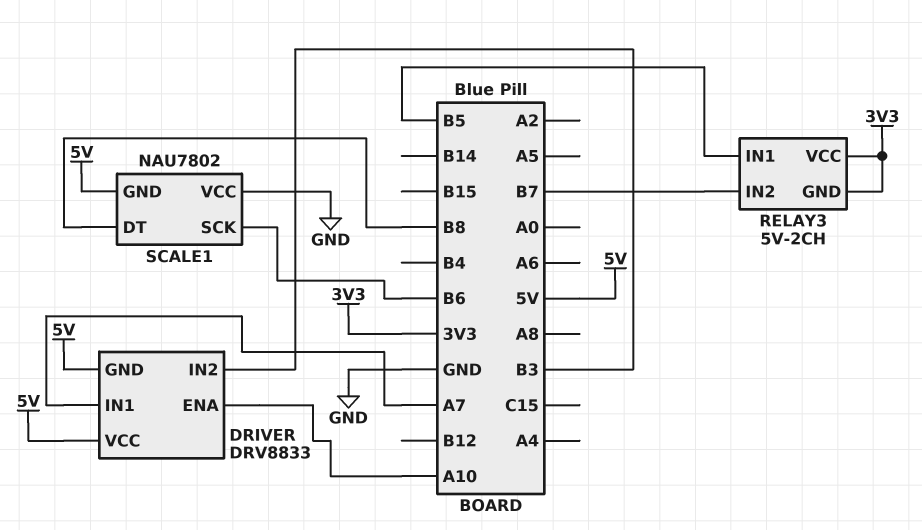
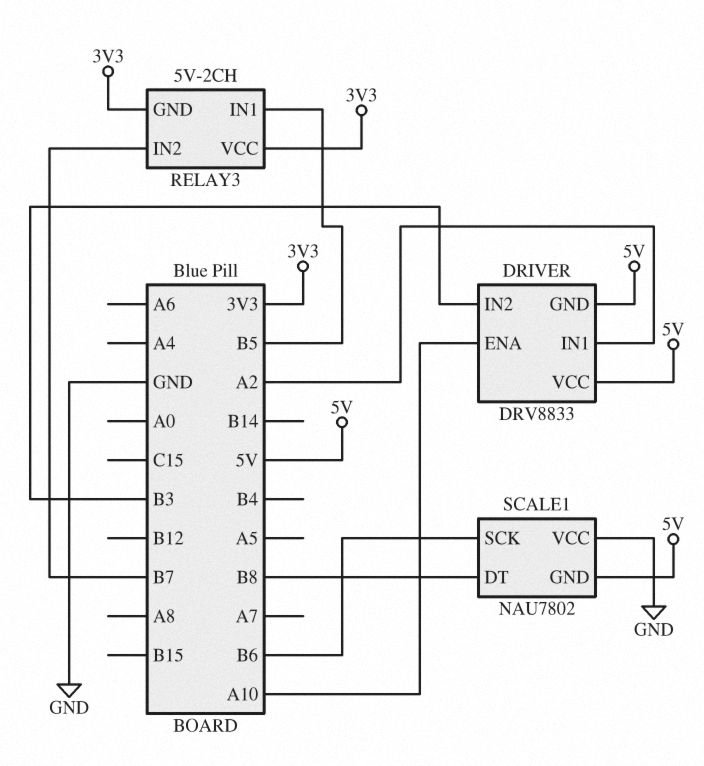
DRIVER pin IN1: A7 -> A2

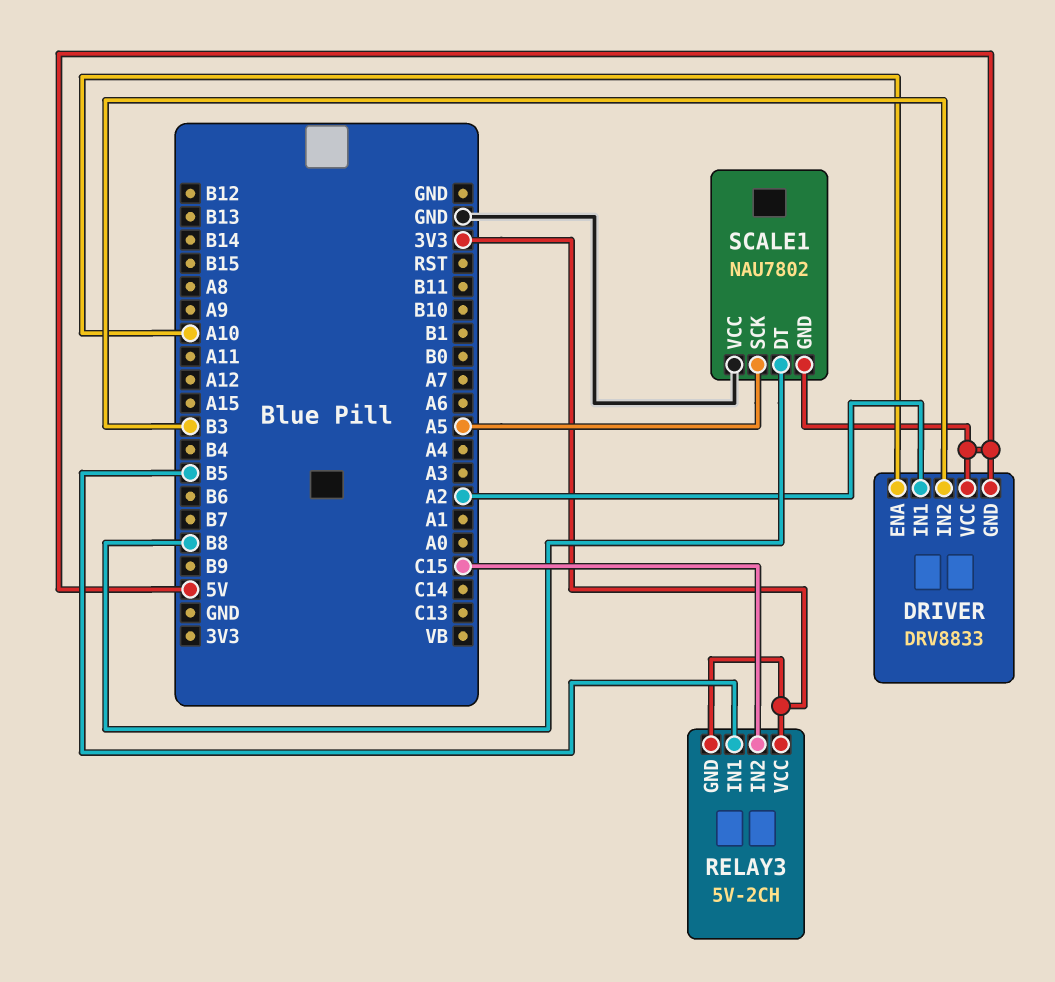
RELAY3 pin IN2: B7 -> C15
SCALE1 pin SCK: B6 -> A5

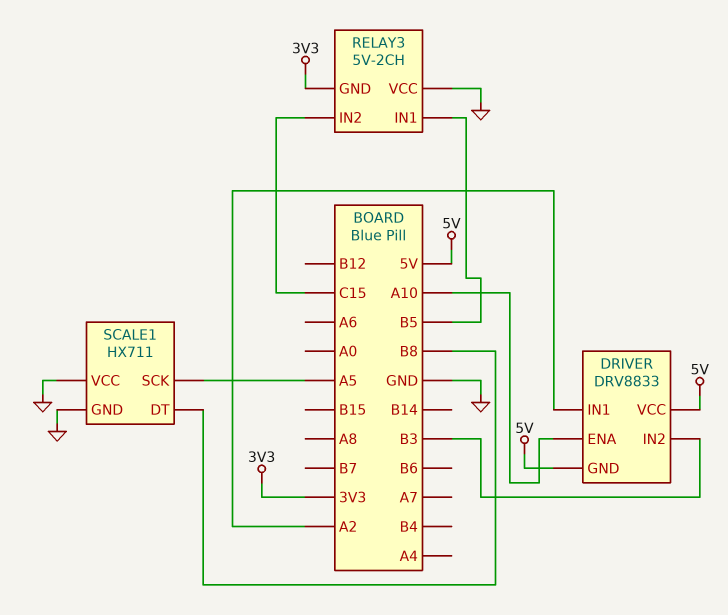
RELAY3 pin VCC: 3V3 -> GND
SCALE1: NAU7802 -> HX711
SCALE1 pin GND: 5V -> GND

